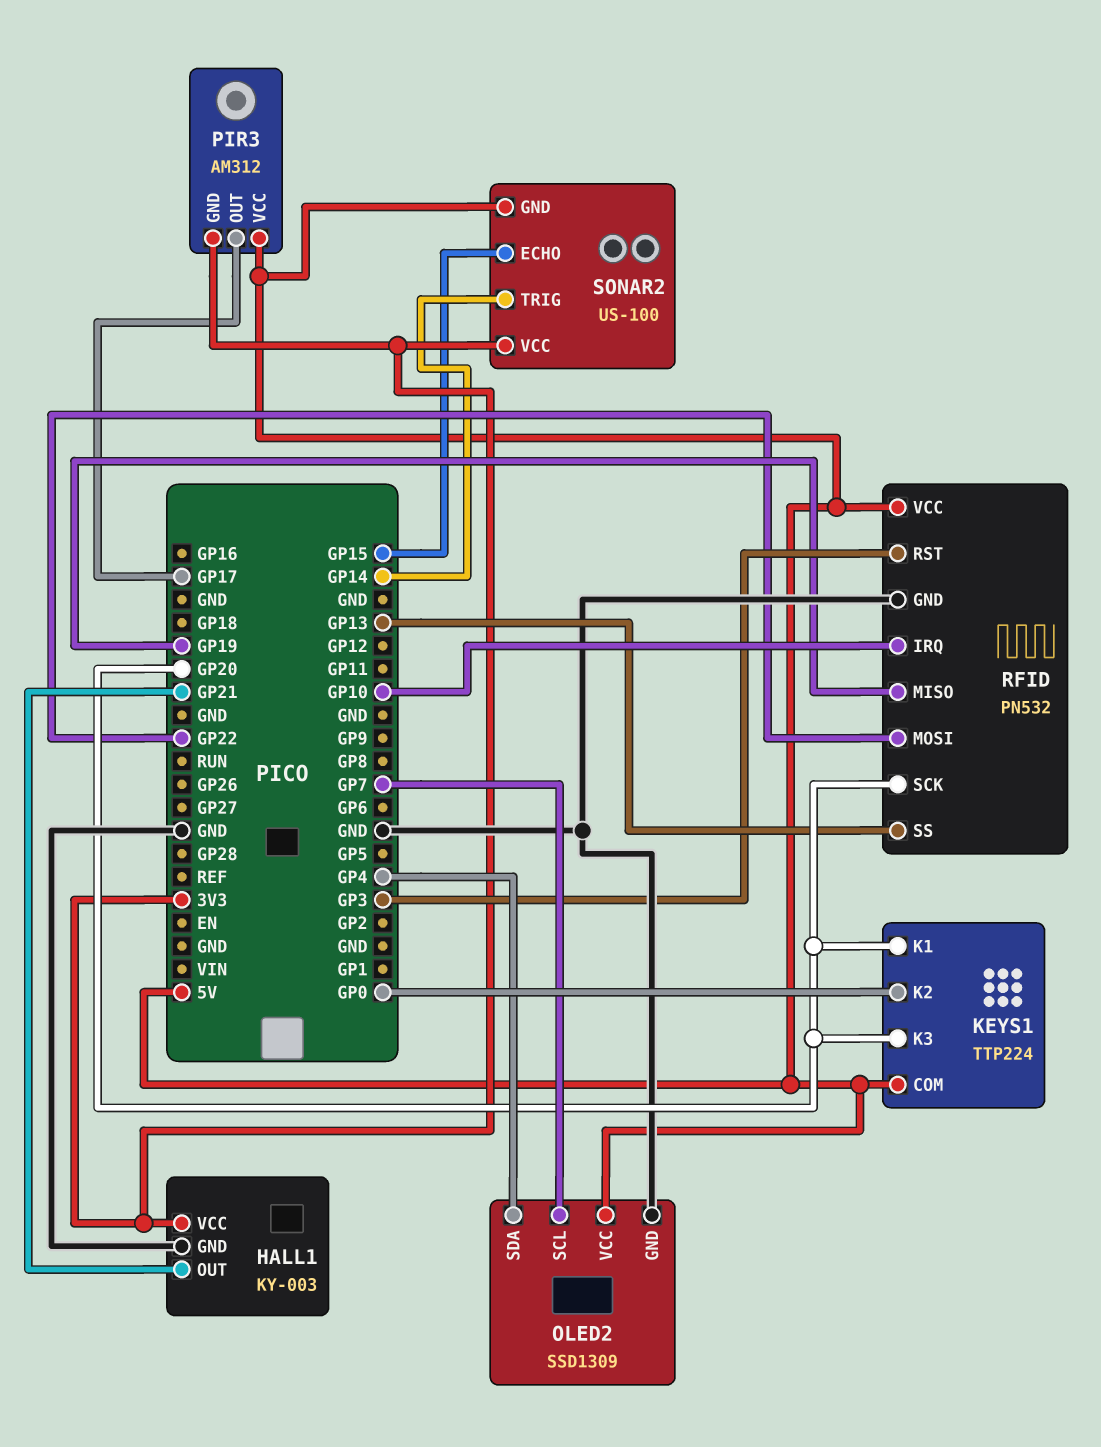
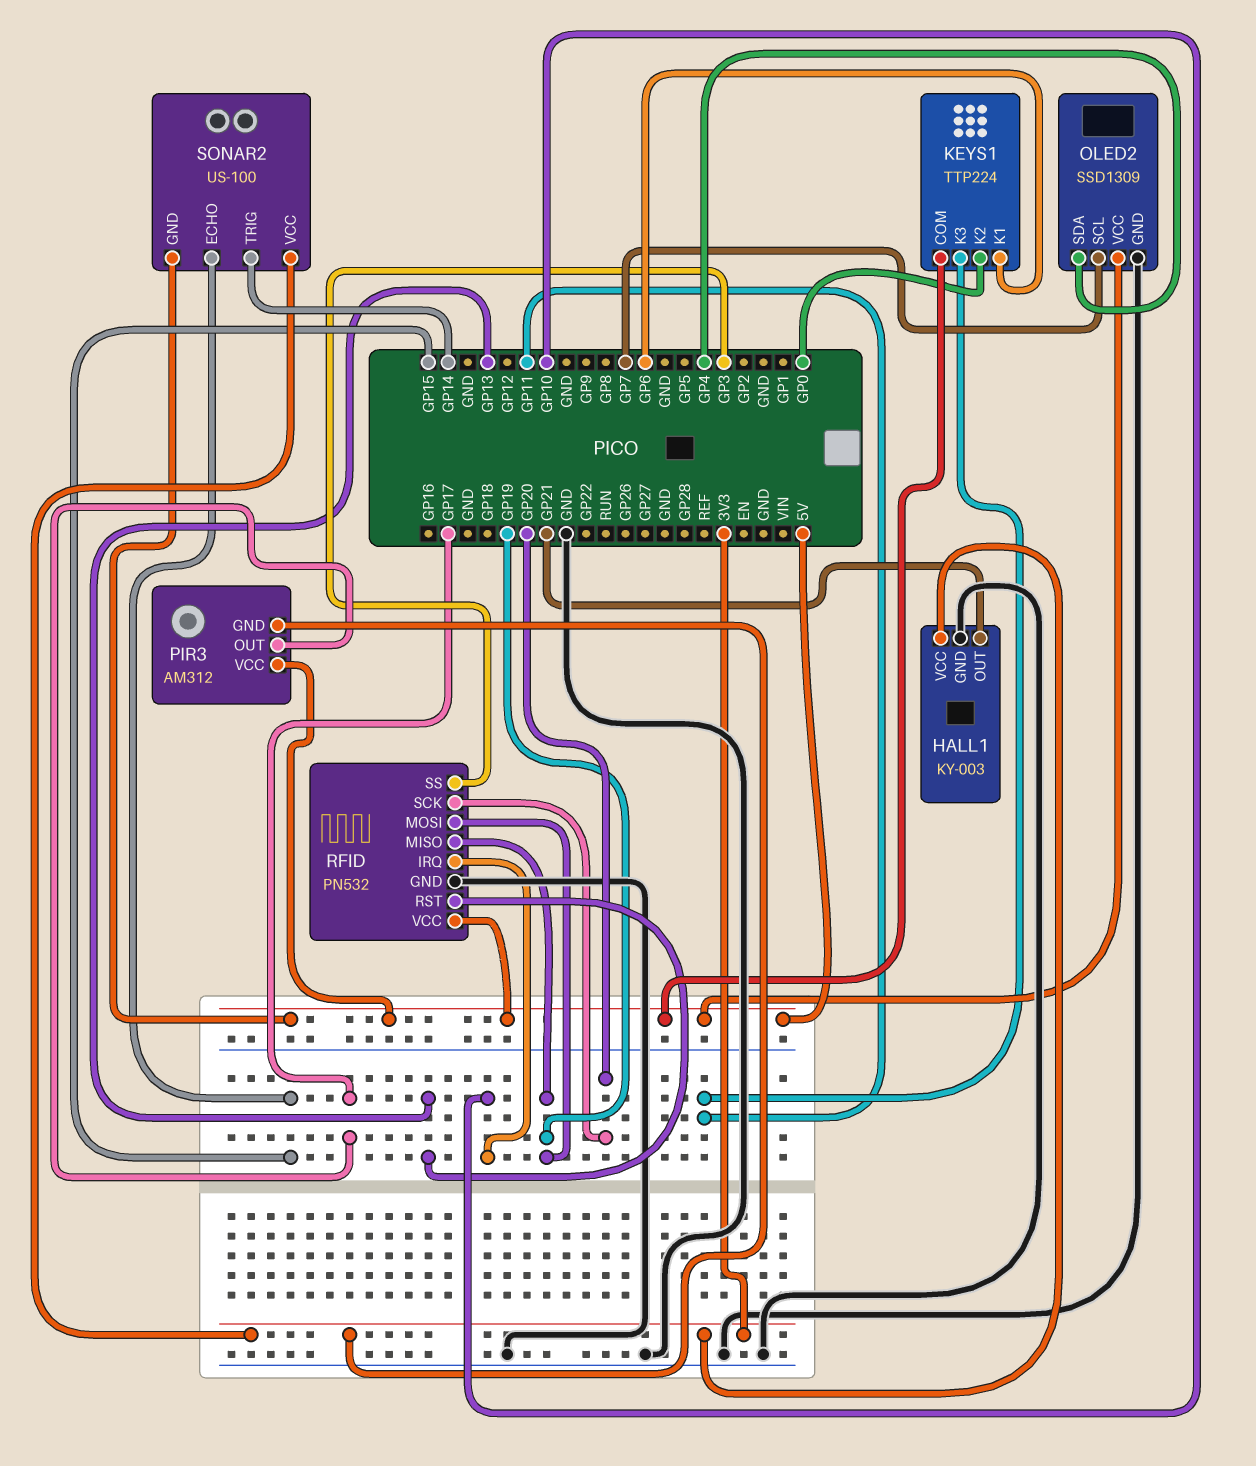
KEYS1 pin K1: GP20 -> GP6
KEYS1 pin K3: GP20 -> GP11
RFID pin MOSI: GP22 -> GP19
RFID pin RST: GP3 -> GP13
RFID pin SS: GP13 -> GP3

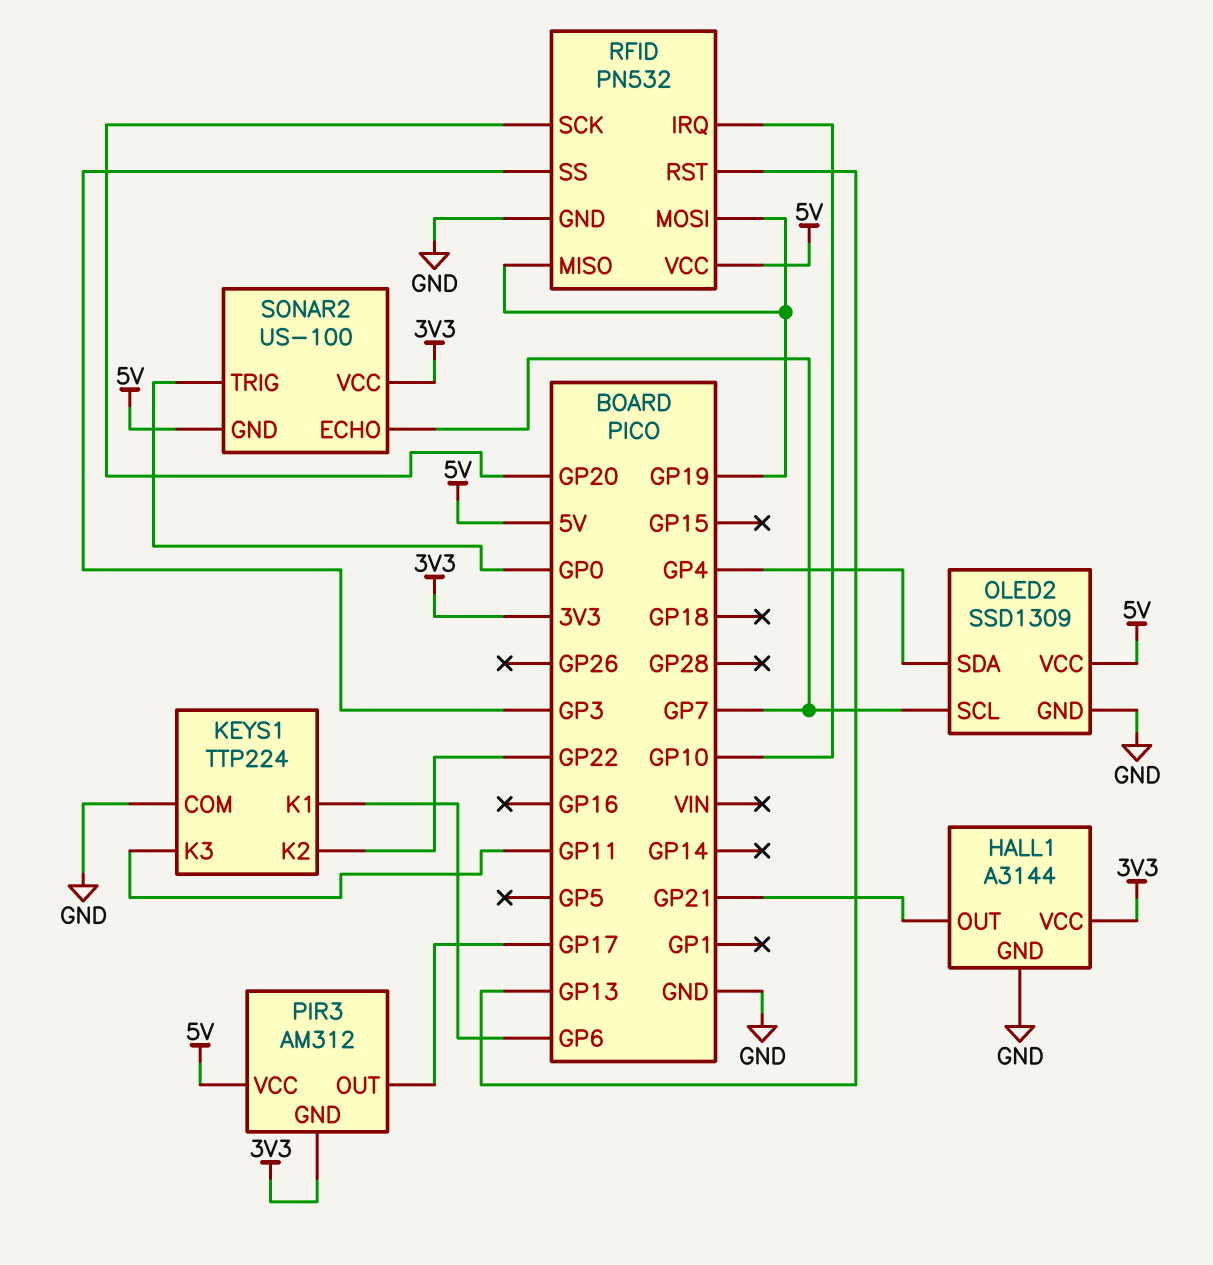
HALL1: KY-003 -> A3144
KEYS1 pin COM: 5V -> GND
KEYS1 pin K2: GP0 -> GP22
SONAR2 pin ECHO: GP15 -> GP7
SONAR2 pin TRIG: GP14 -> GP0

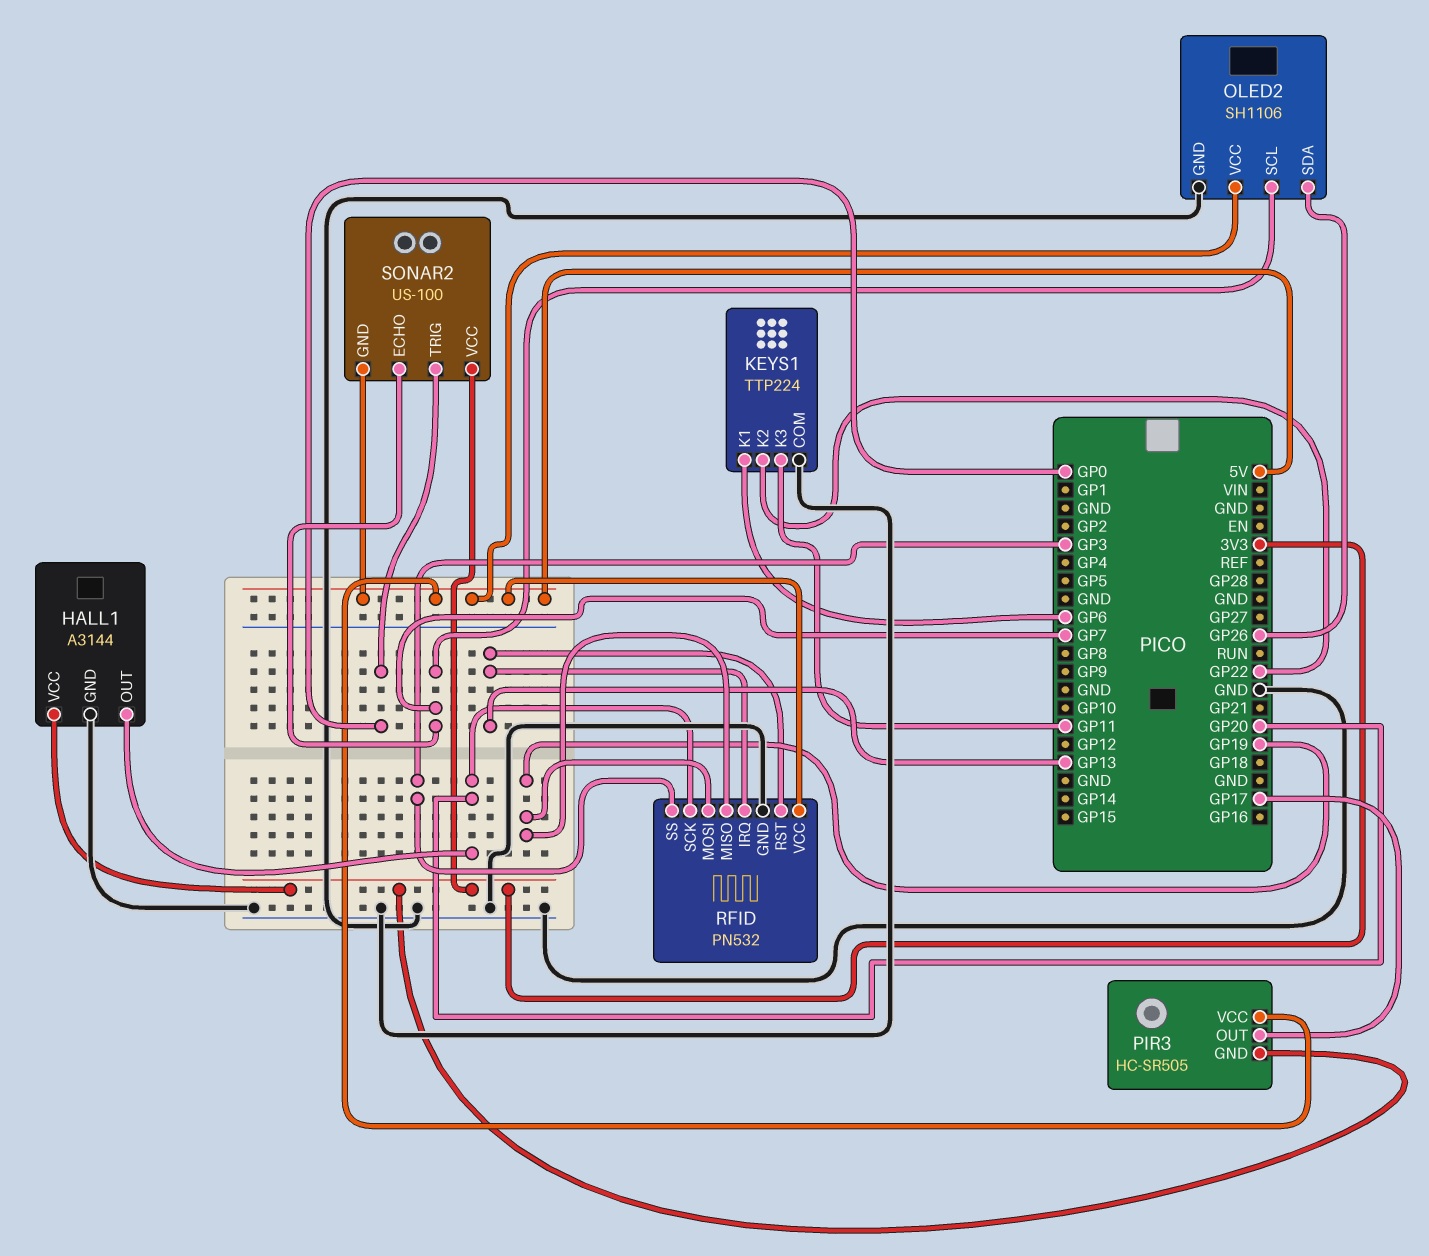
HALL1 pin OUT: GP21 -> GP20
OLED2: SSD1309 -> SH1106
OLED2 pin SDA: GP4 -> GP26
PIR3: AM312 -> HC-SR505
RFID pin IRQ: GP10 -> GP13

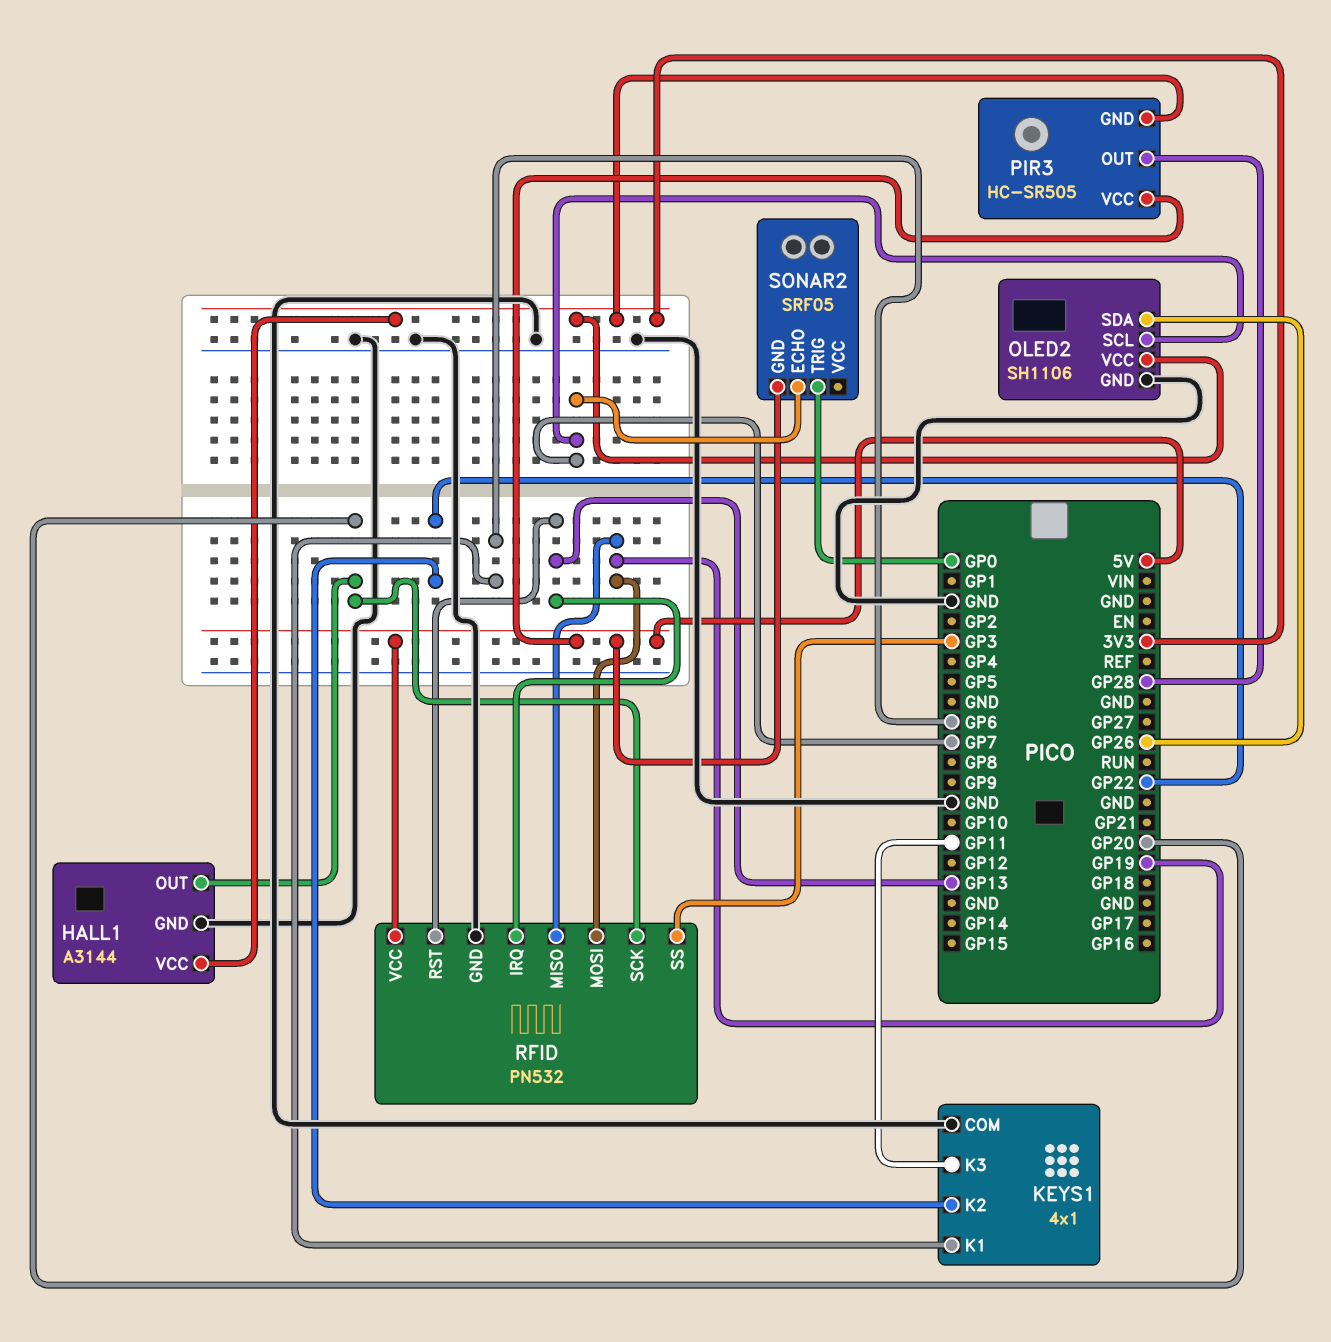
KEYS1: TTP224 -> 4x1
OLED2 pin VCC: 5V -> 3V3
PIR3 pin OUT: GP17 -> GP28
SONAR2: US-100 -> SRF05
SONAR2 pin VCC: 3V3 -> none

